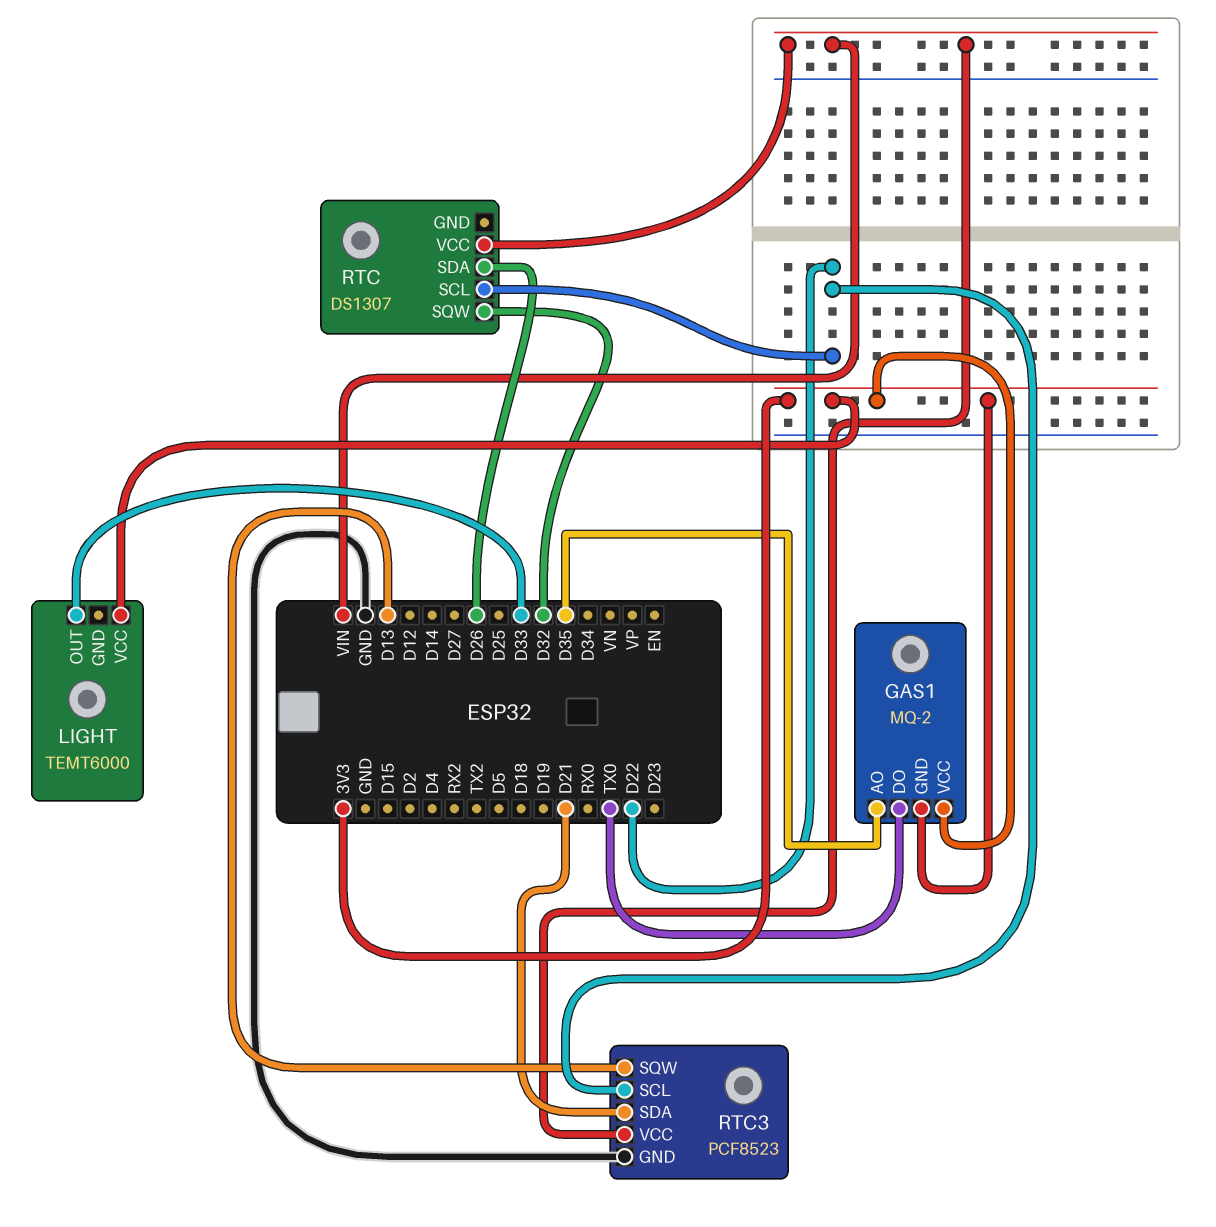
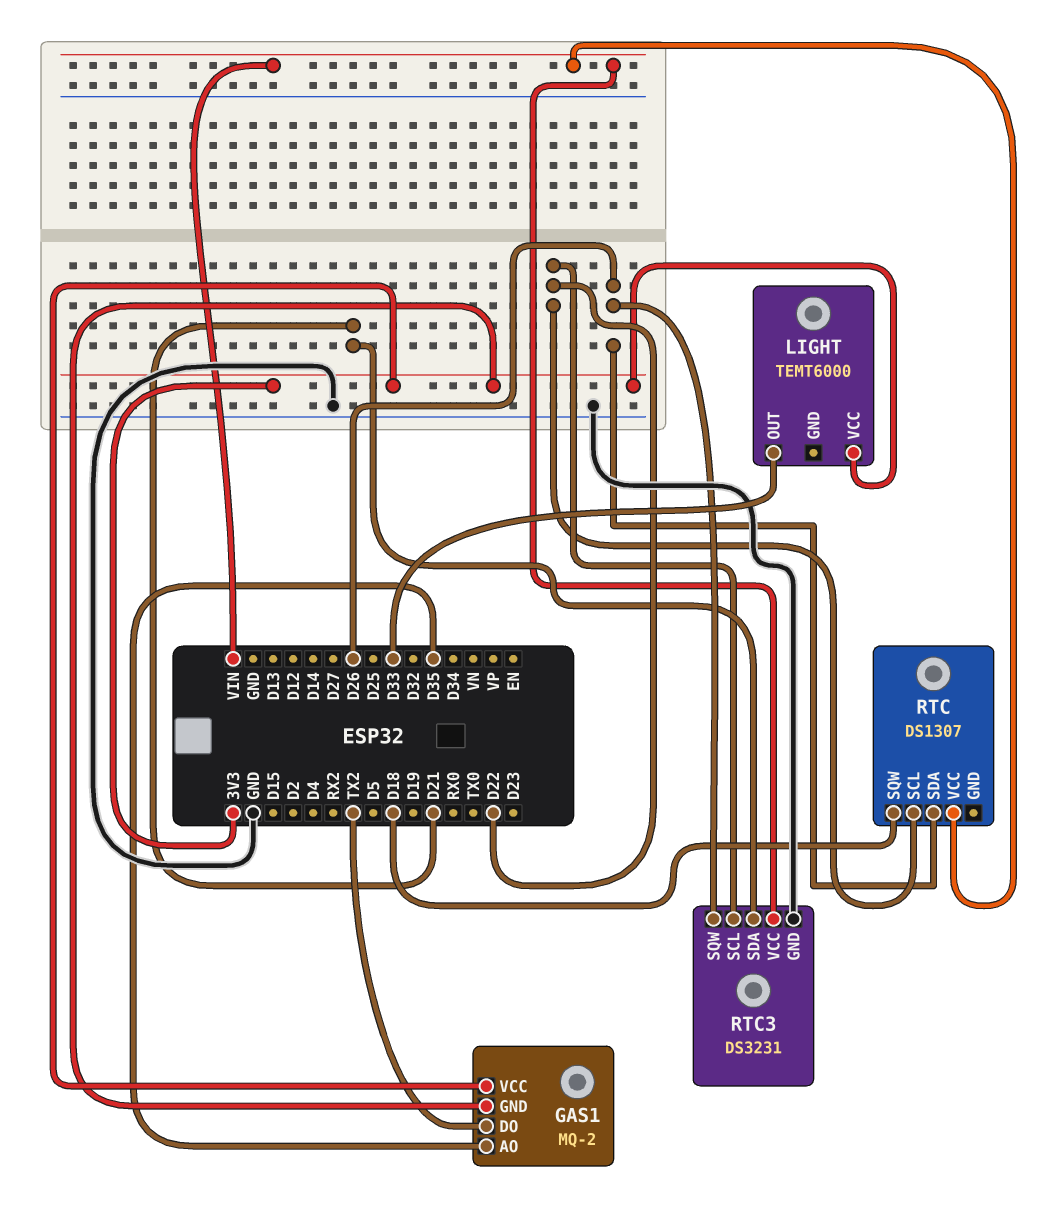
GAS1 pin DO: TX0 -> TX2
RTC pin SQW: D32 -> D18
RTC3: PCF8523 -> DS3231
RTC3 pin SQW: D13 -> D26

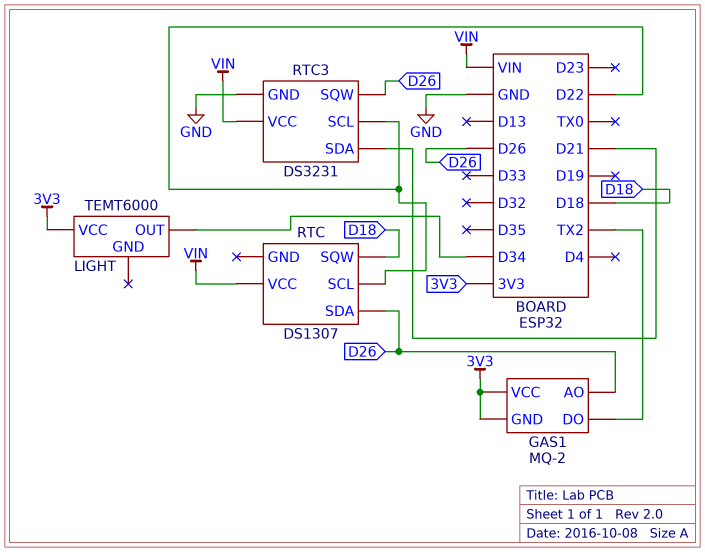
GAS1 pin AO: D35 -> D26
LIGHT pin OUT: D33 -> D34

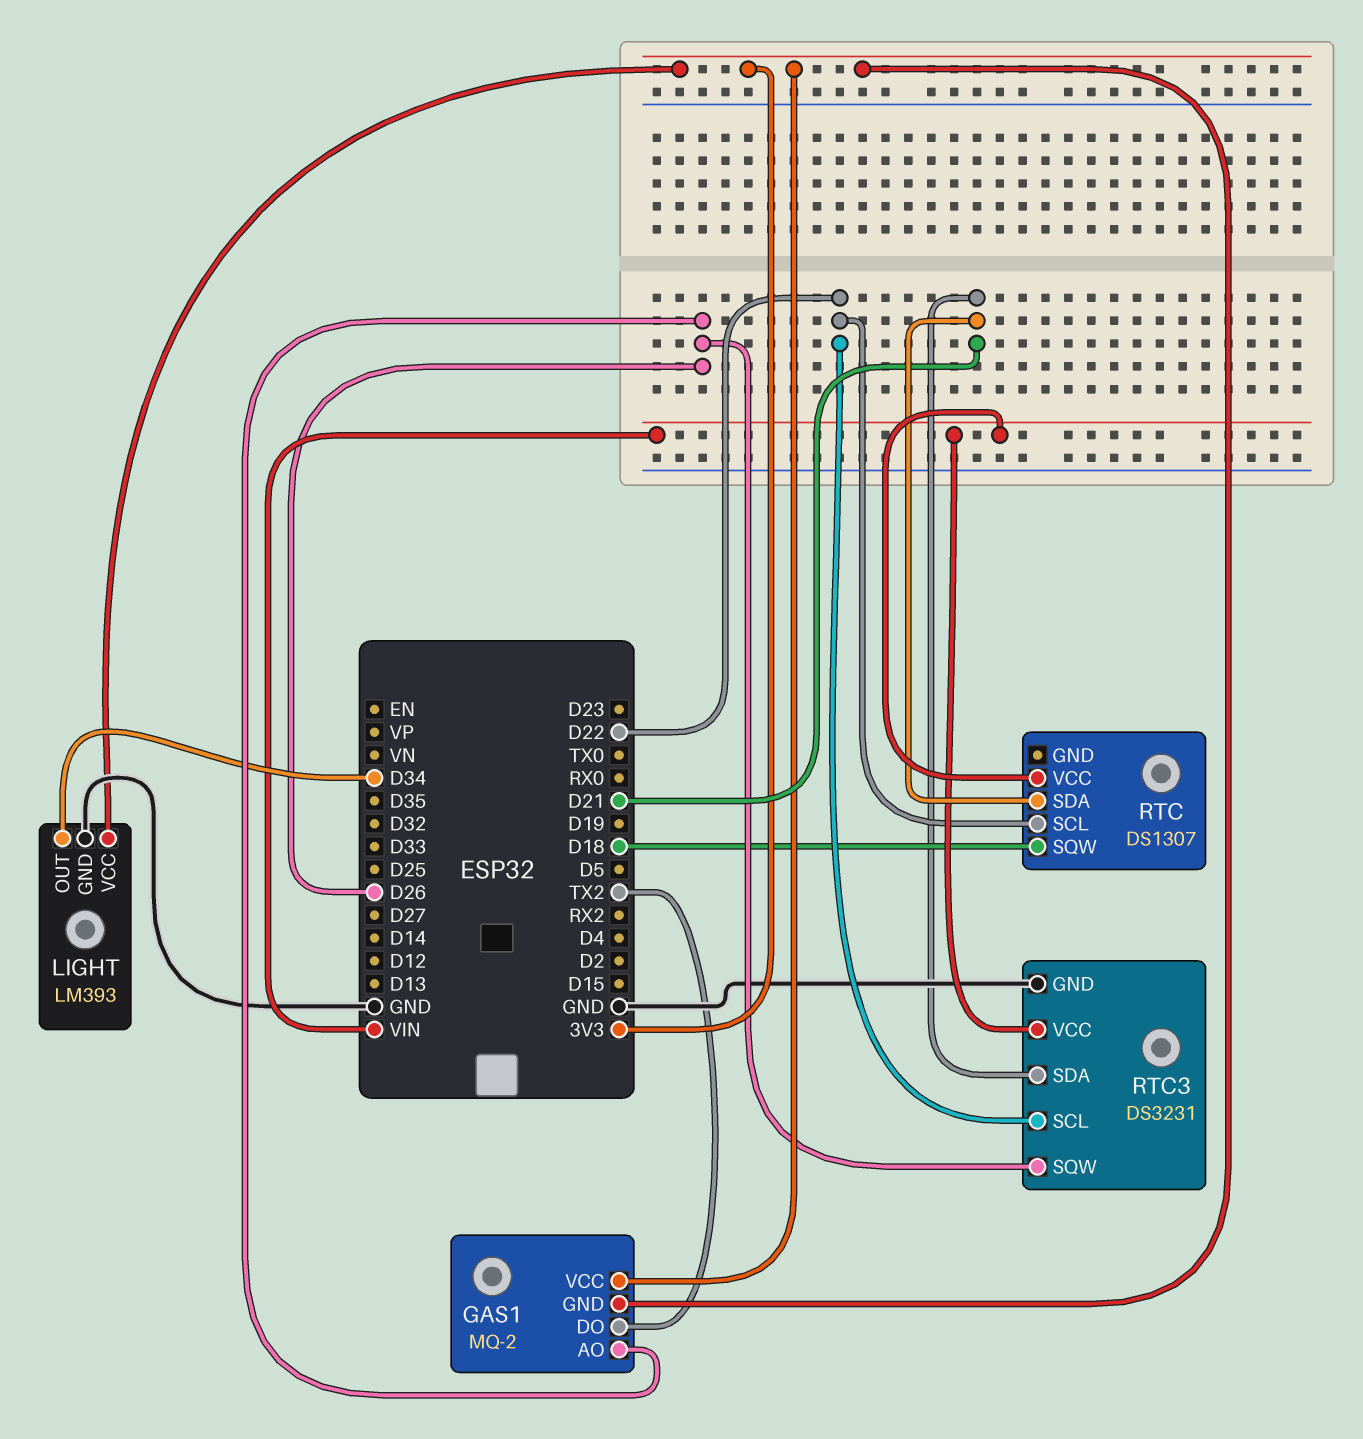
LIGHT: TEMT6000 -> LM393
LIGHT pin GND: none -> GND
RTC pin SDA: D26 -> D21

